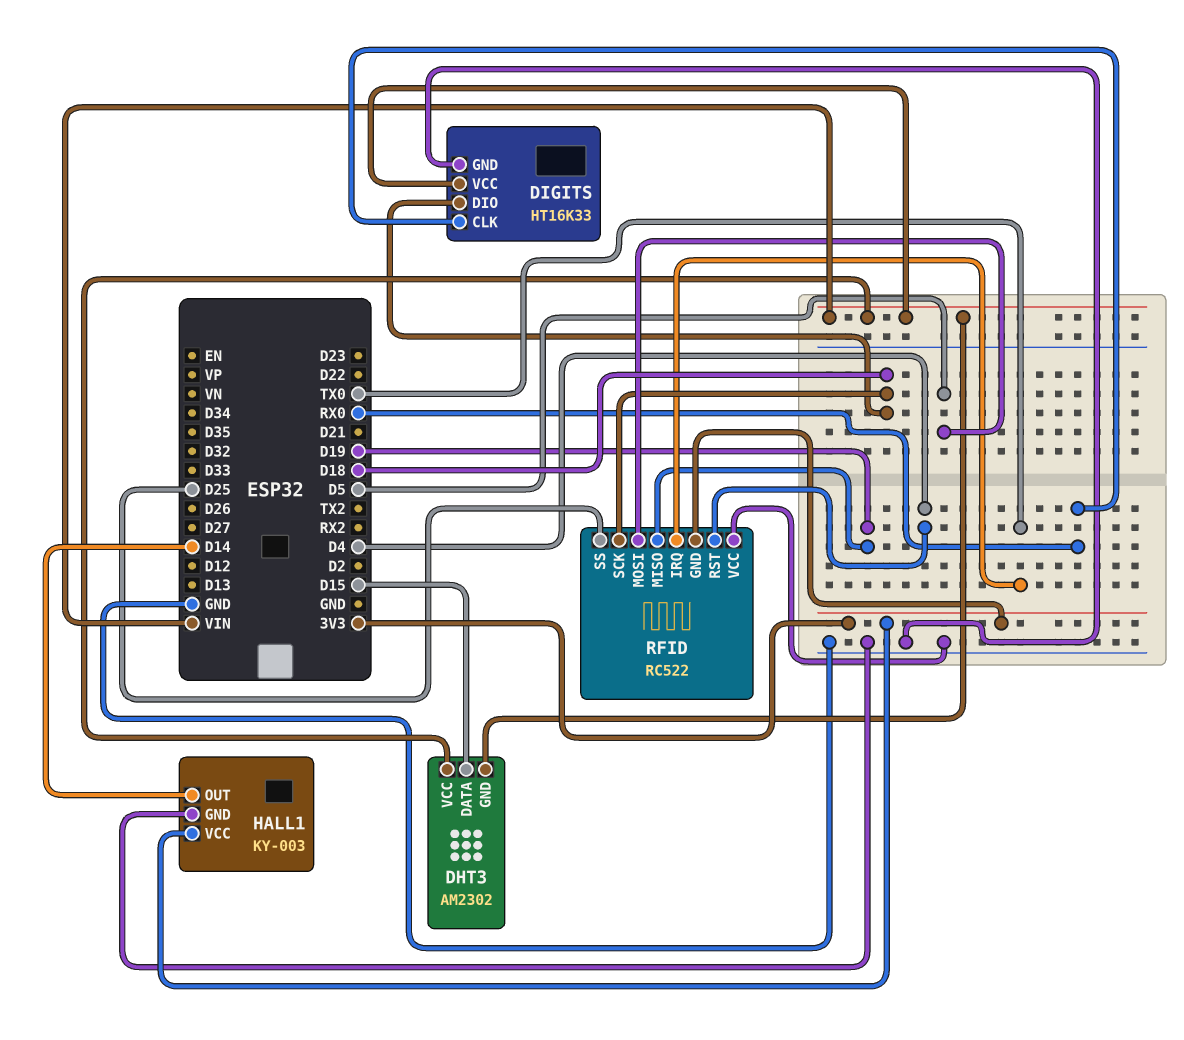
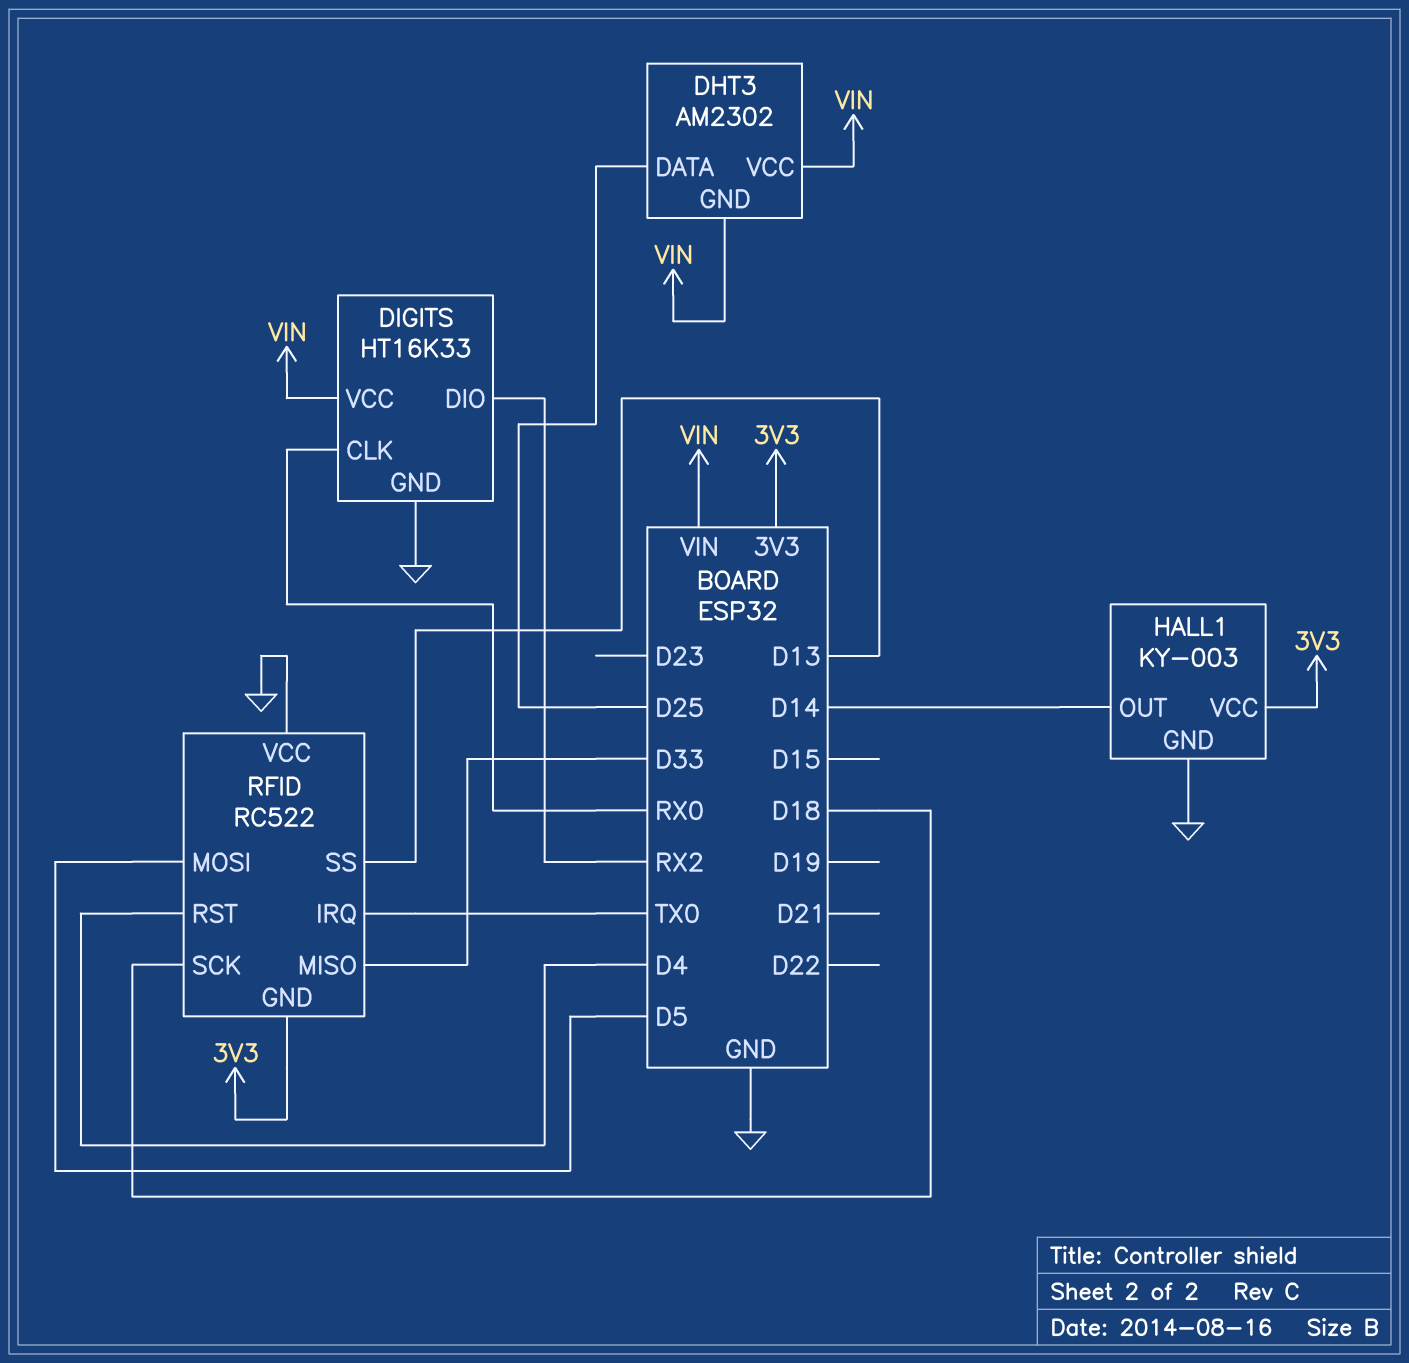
DHT3 pin DATA: D15 -> D25
DIGITS pin DIO: D18 -> RX2
RFID pin MISO: D19 -> D33
RFID pin SS: D25 -> D13

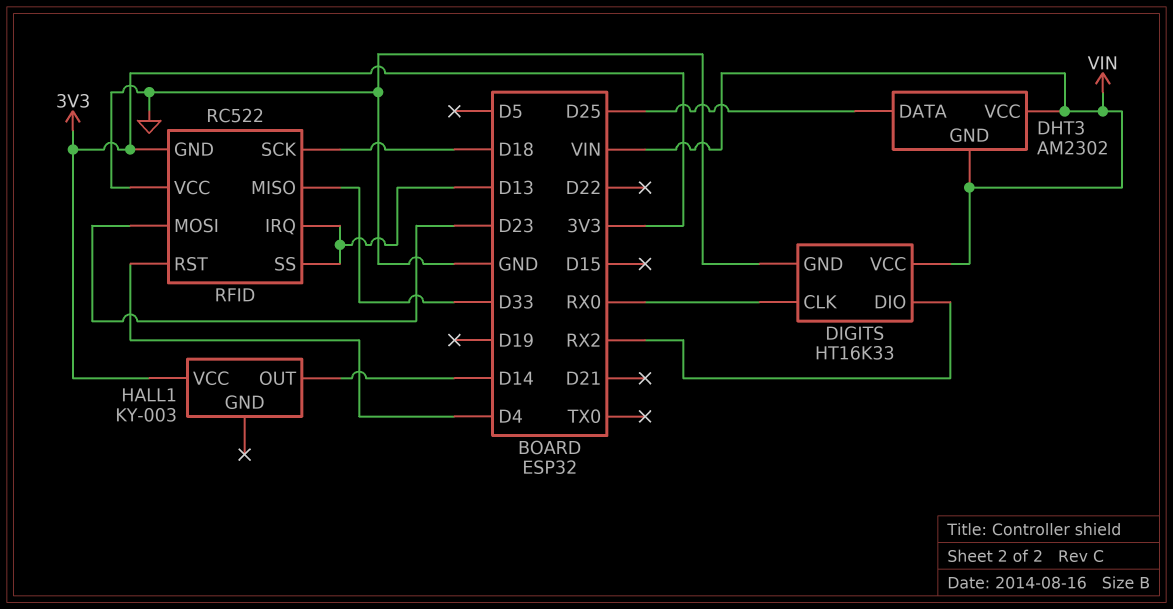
HALL1 pin GND: GND -> none
RFID pin IRQ: TX0 -> D13
RFID pin MOSI: D5 -> D23

